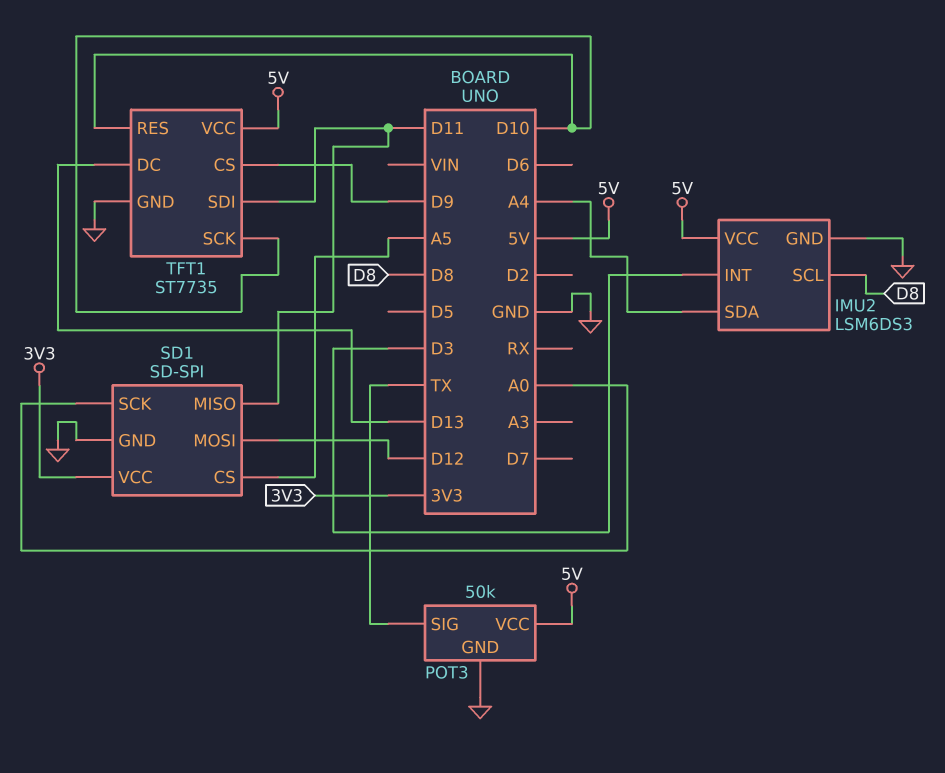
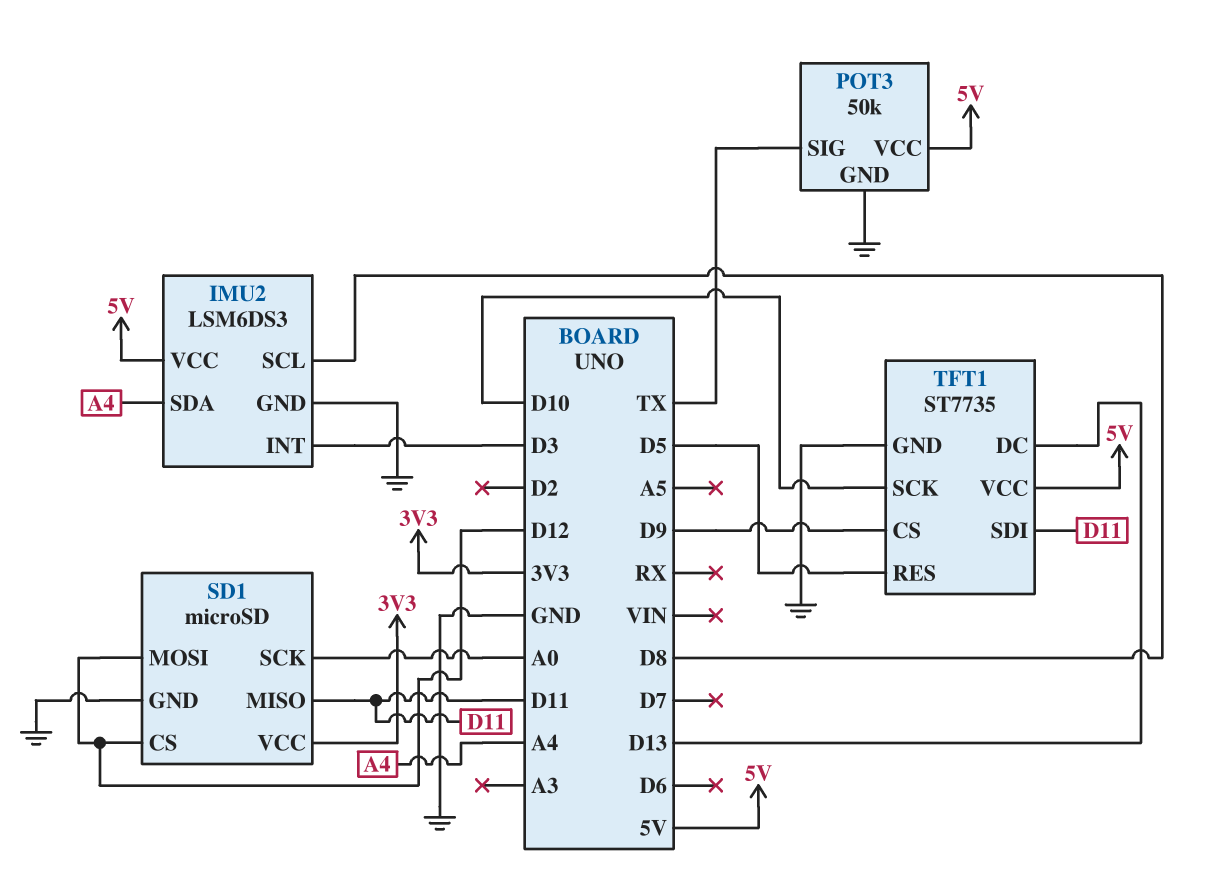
SD1: SD-SPI -> microSD
SD1 pin CS: A5 -> D12
TFT1 pin RES: D10 -> D5

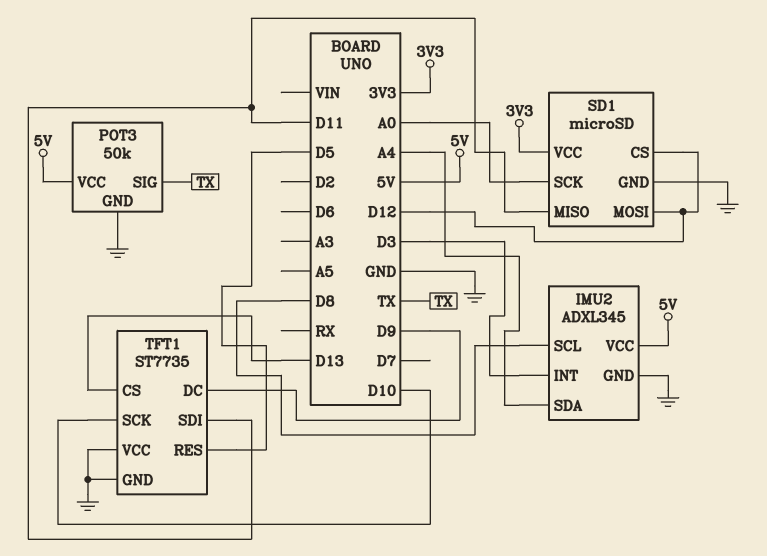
IMU2: LSM6DS3 -> ADXL345
TFT1 pin CS: D9 -> D13
TFT1 pin DC: D13 -> D9
TFT1 pin VCC: 5V -> GND

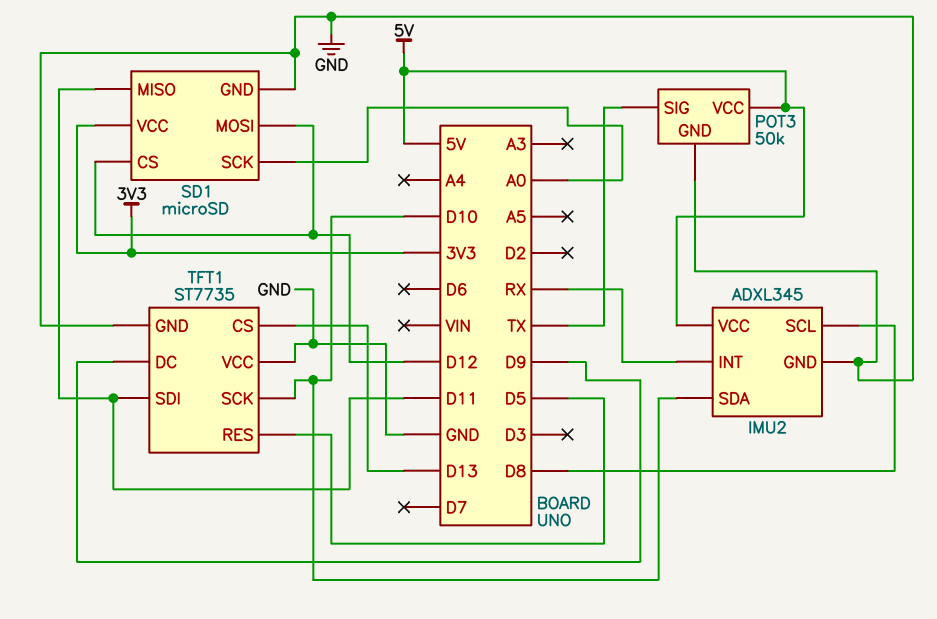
IMU2 pin INT: D3 -> RX
IMU2 pin SDA: A4 -> D10

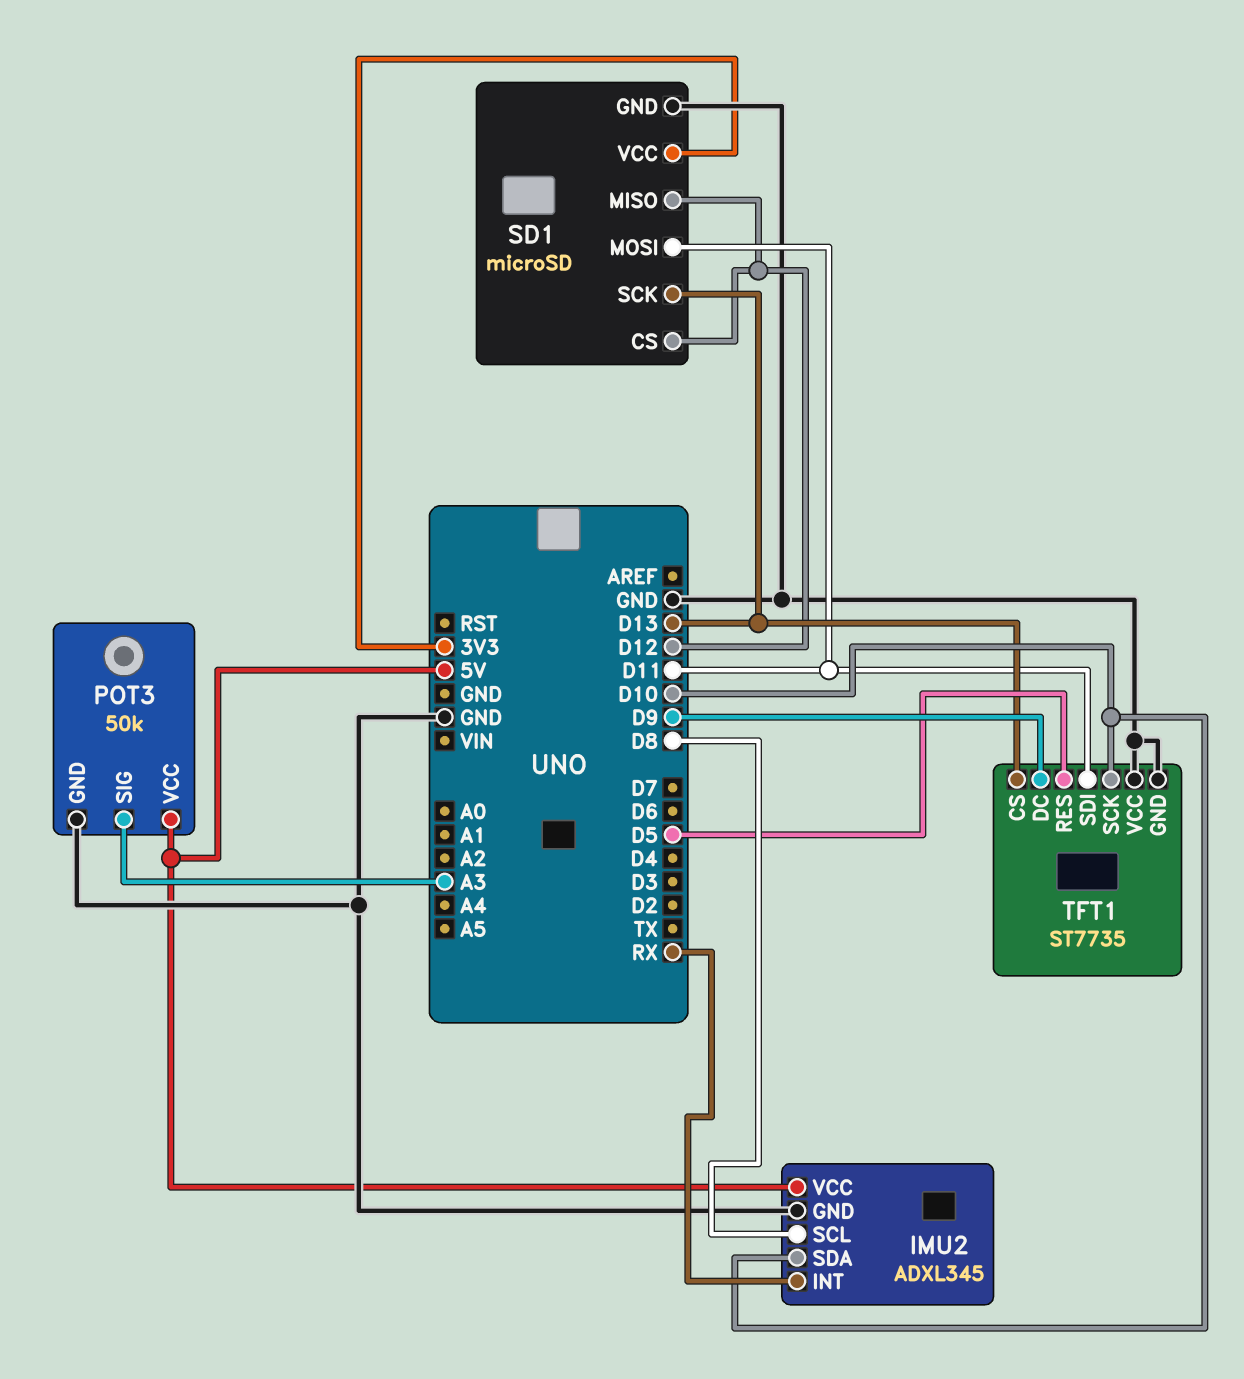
POT3 pin SIG: TX -> A3
SD1 pin MISO: D11 -> D12
SD1 pin MOSI: D12 -> D11
SD1 pin SCK: A0 -> D13

